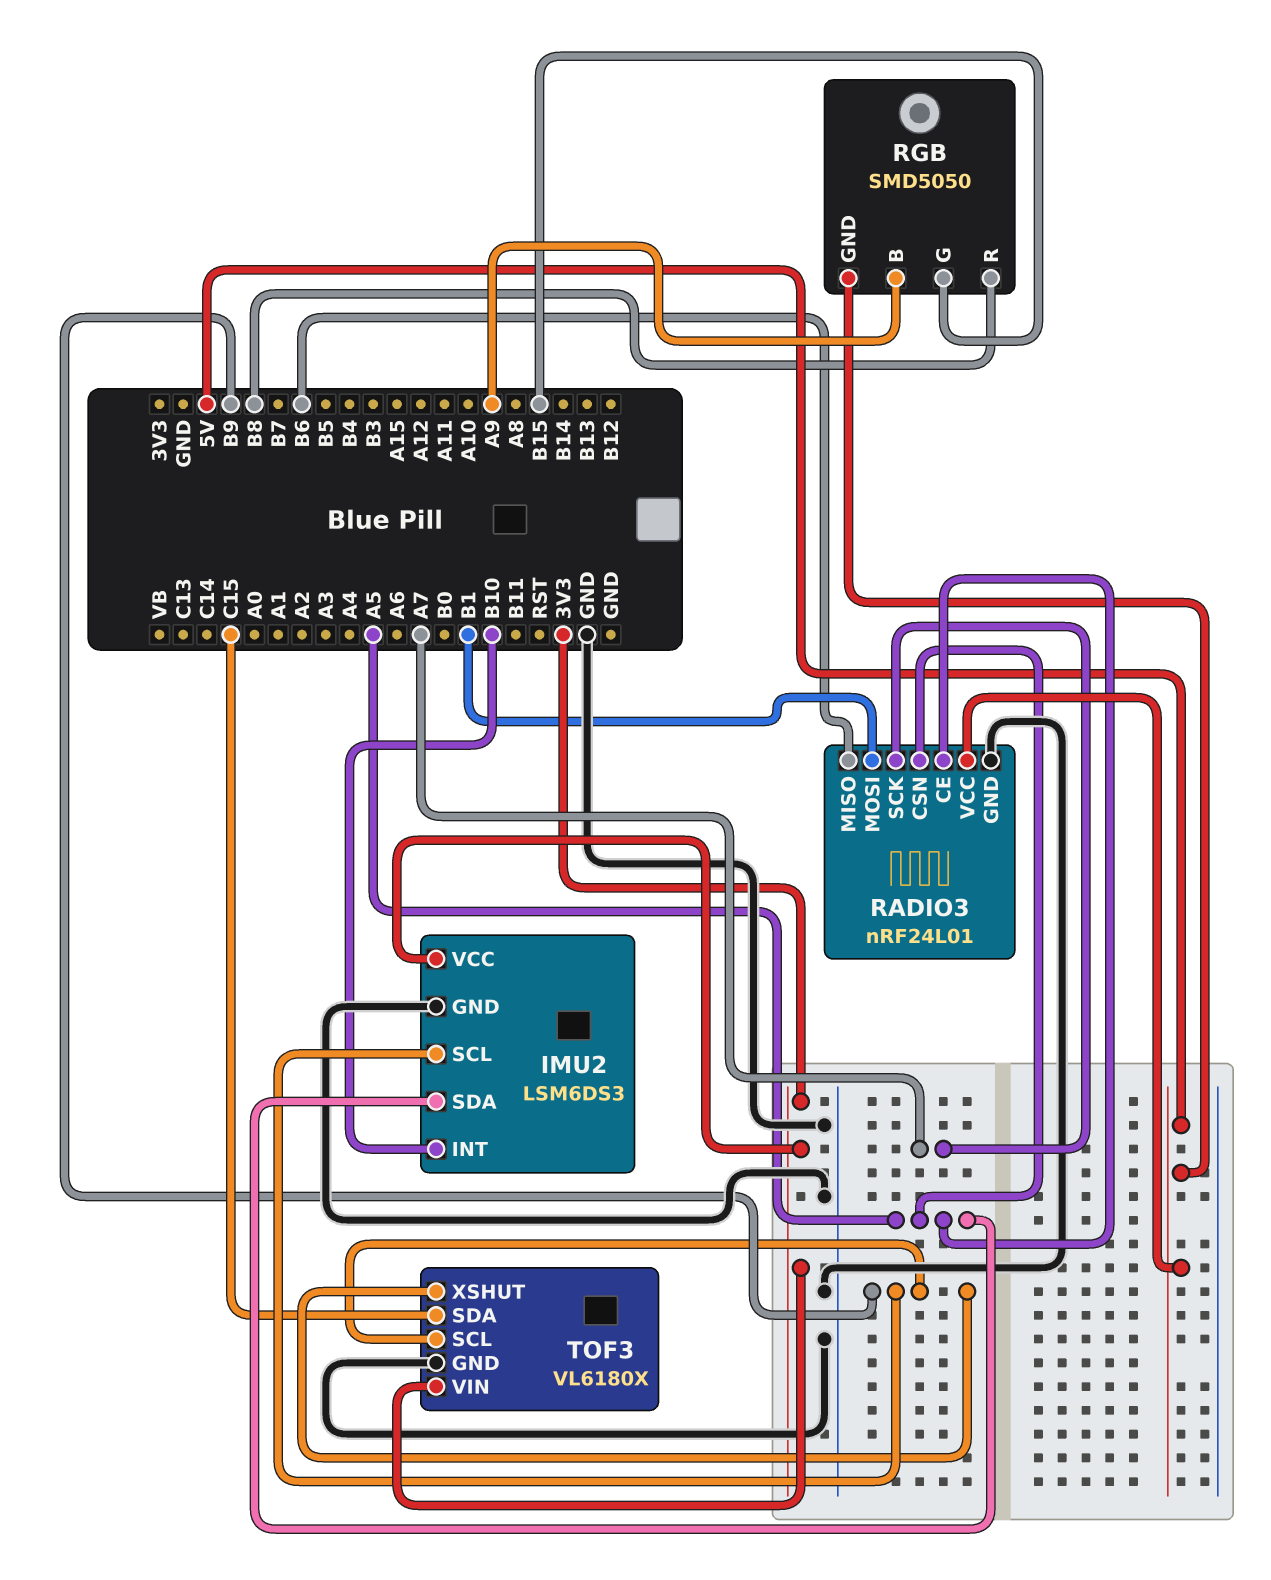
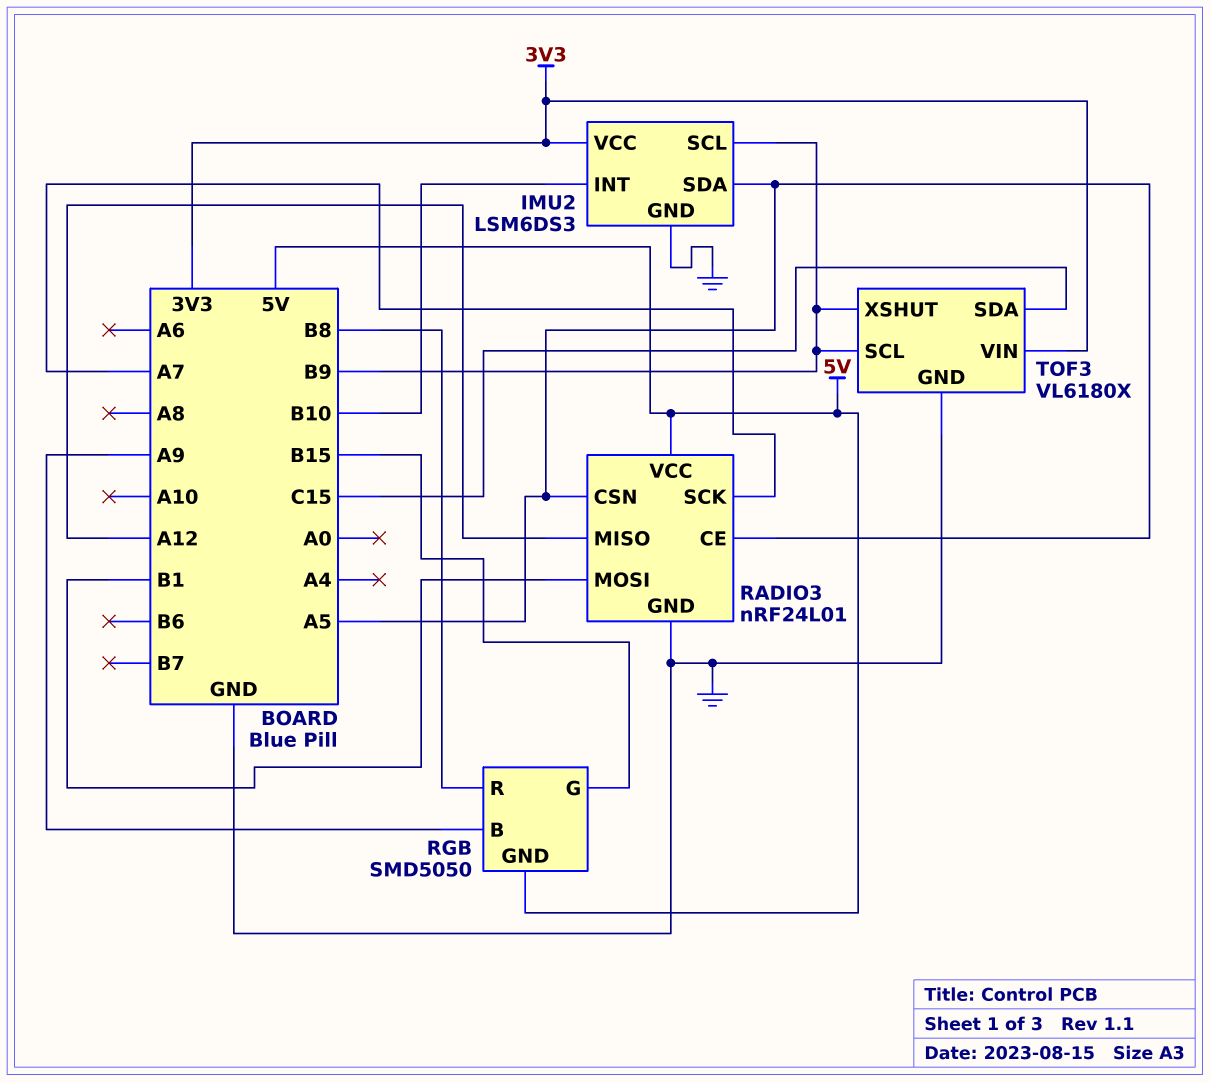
RADIO3 pin MISO: B6 -> A12

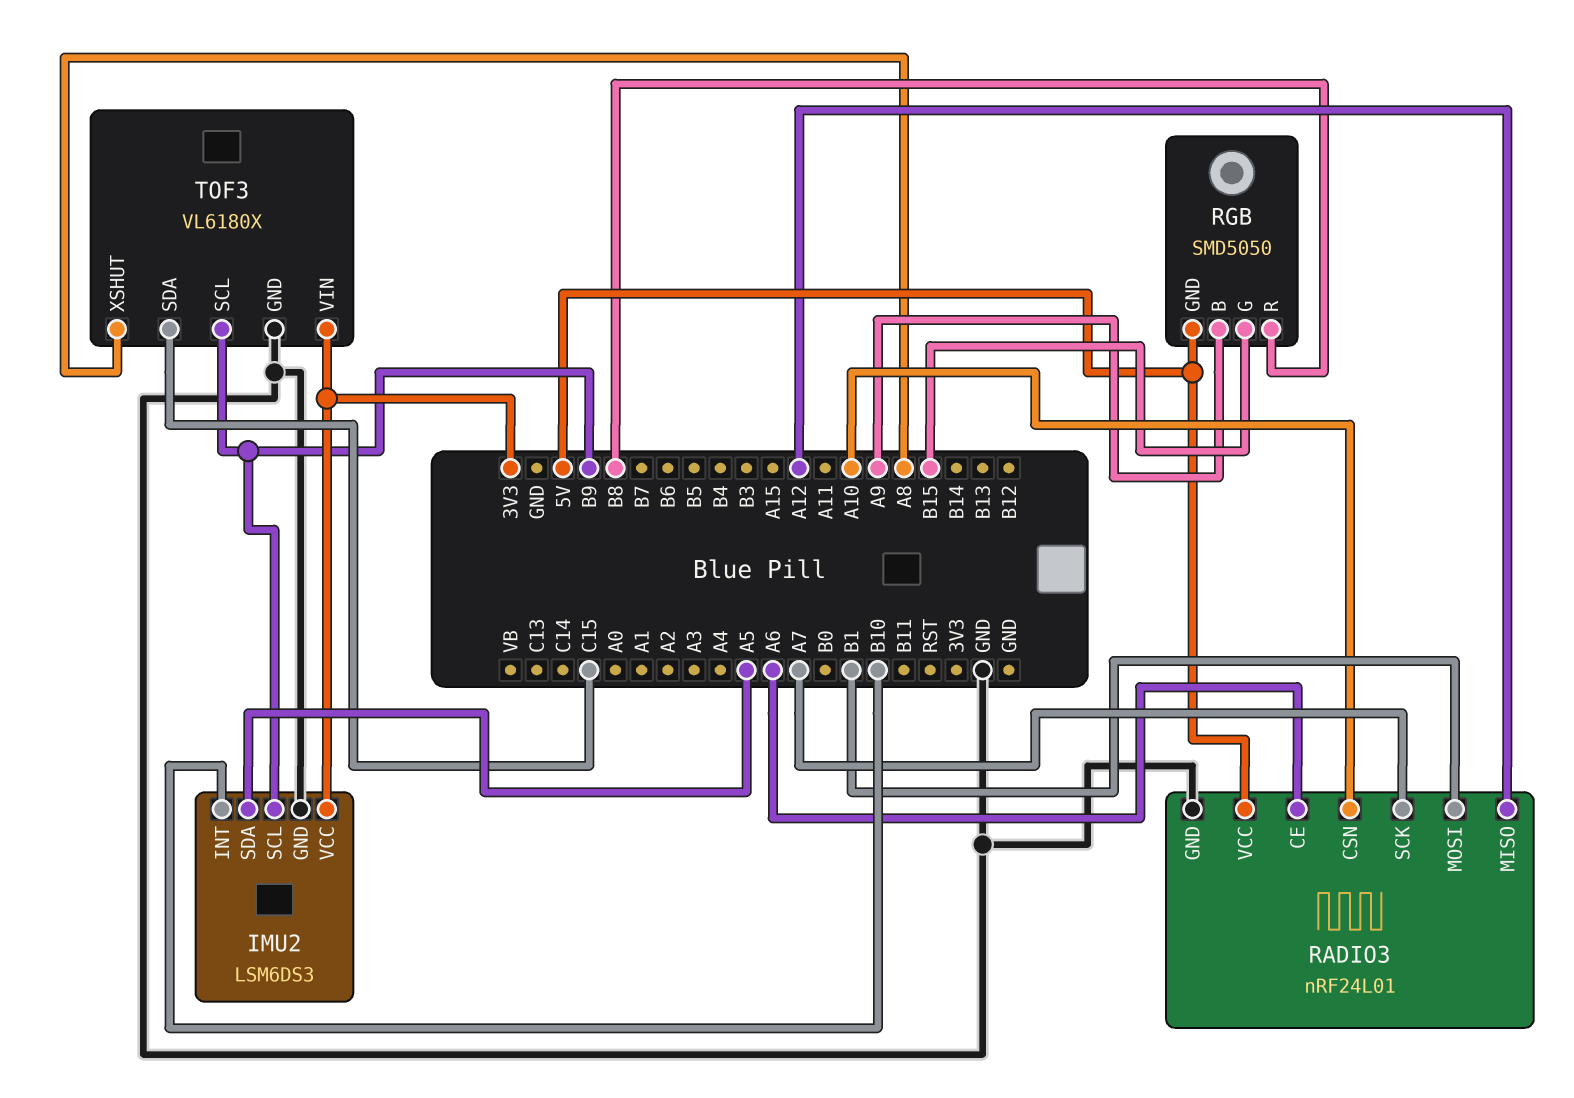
RADIO3 pin CE: A5 -> A6
RADIO3 pin CSN: A5 -> A10
TOF3 pin XSHUT: B9 -> A8

